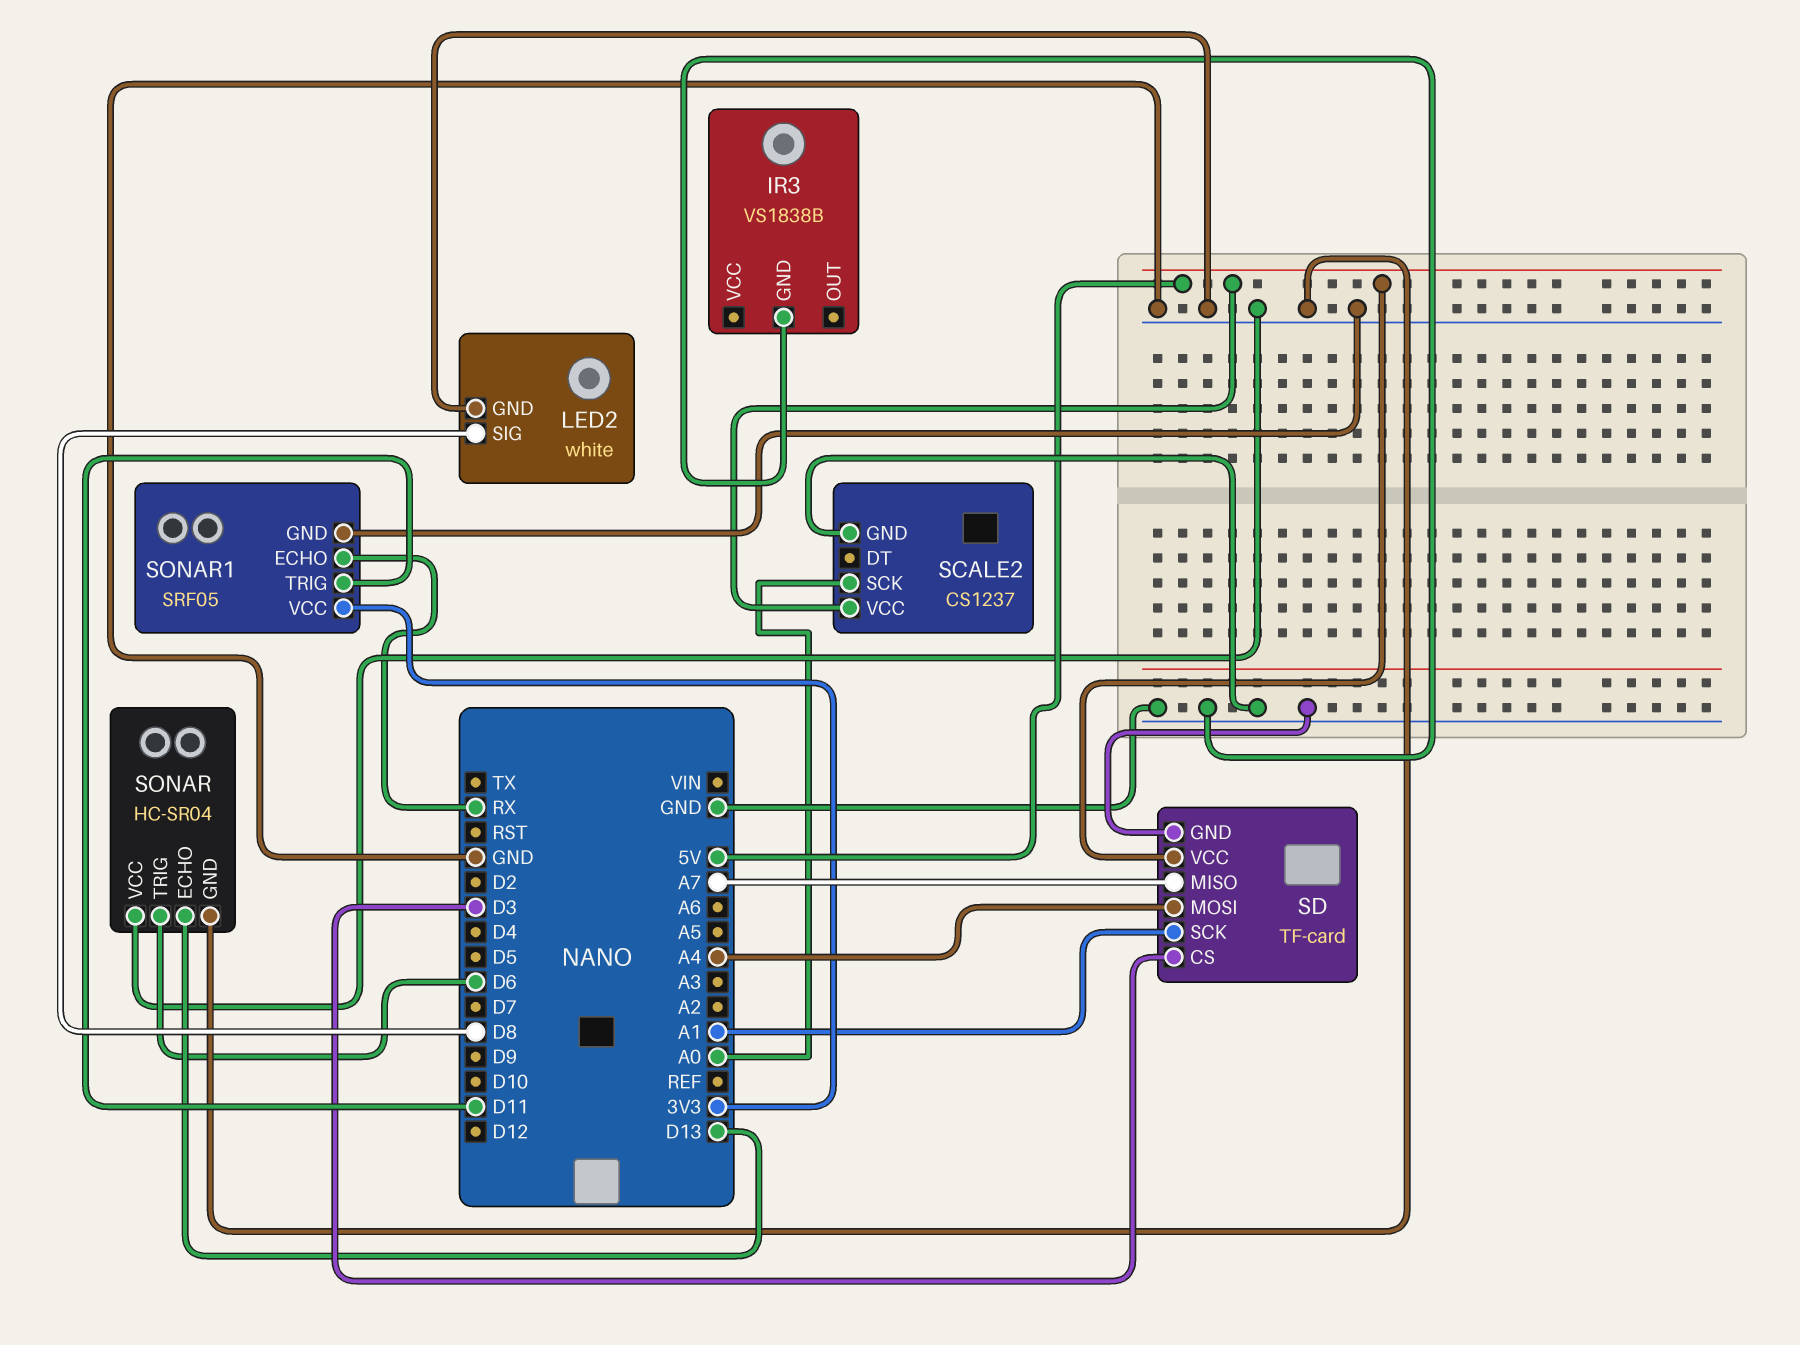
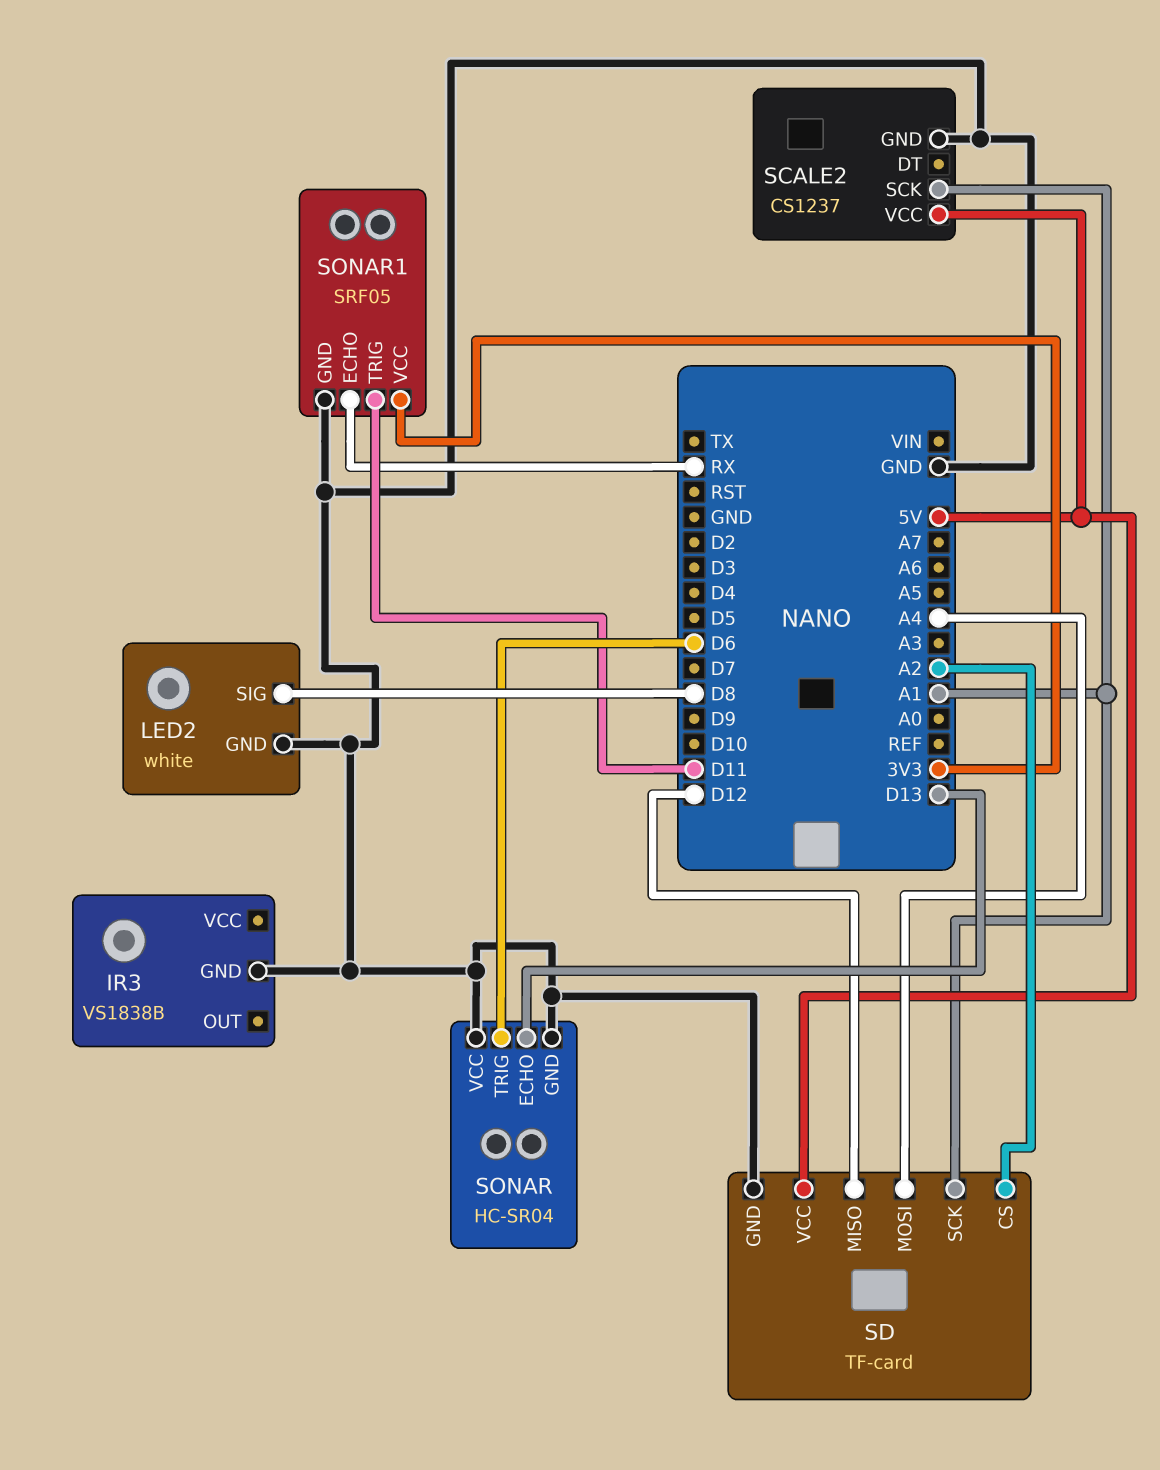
SCALE2 pin SCK: A0 -> A1
SD pin CS: D3 -> A2
SD pin MISO: A7 -> D12

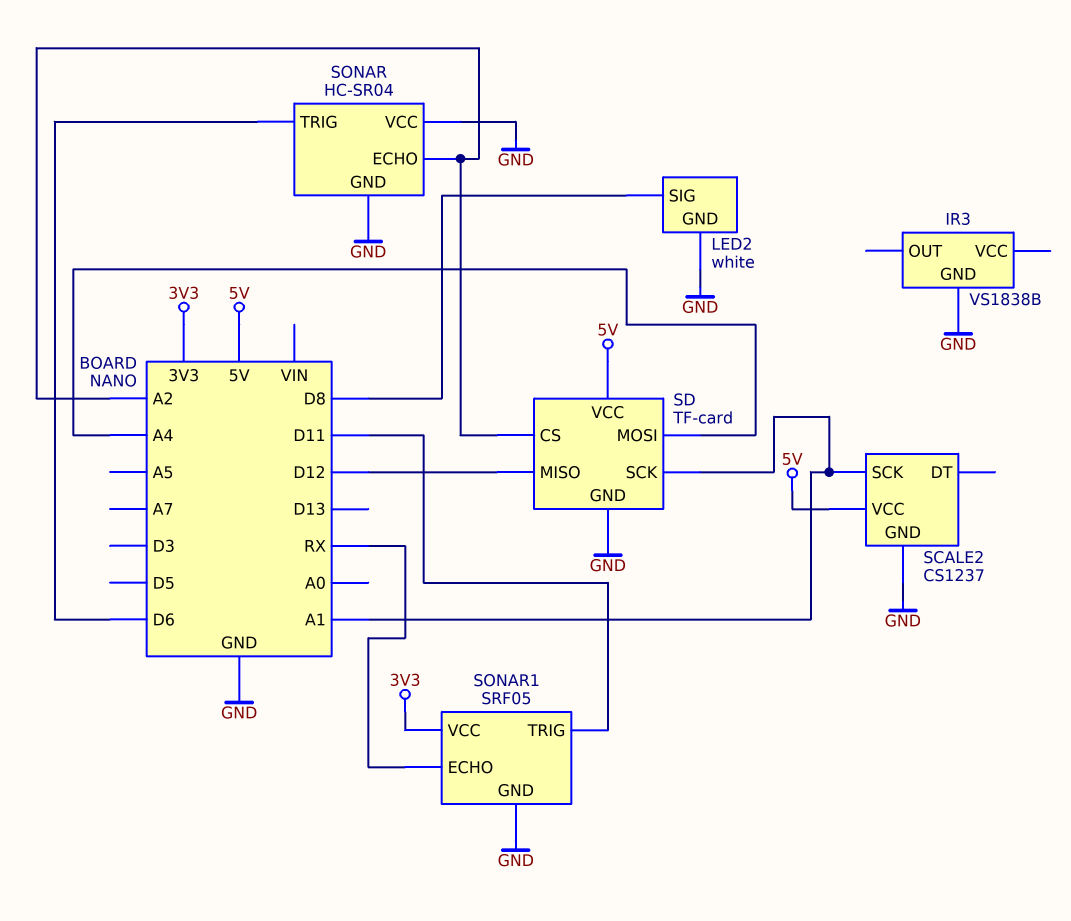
SONAR pin ECHO: D13 -> A2

